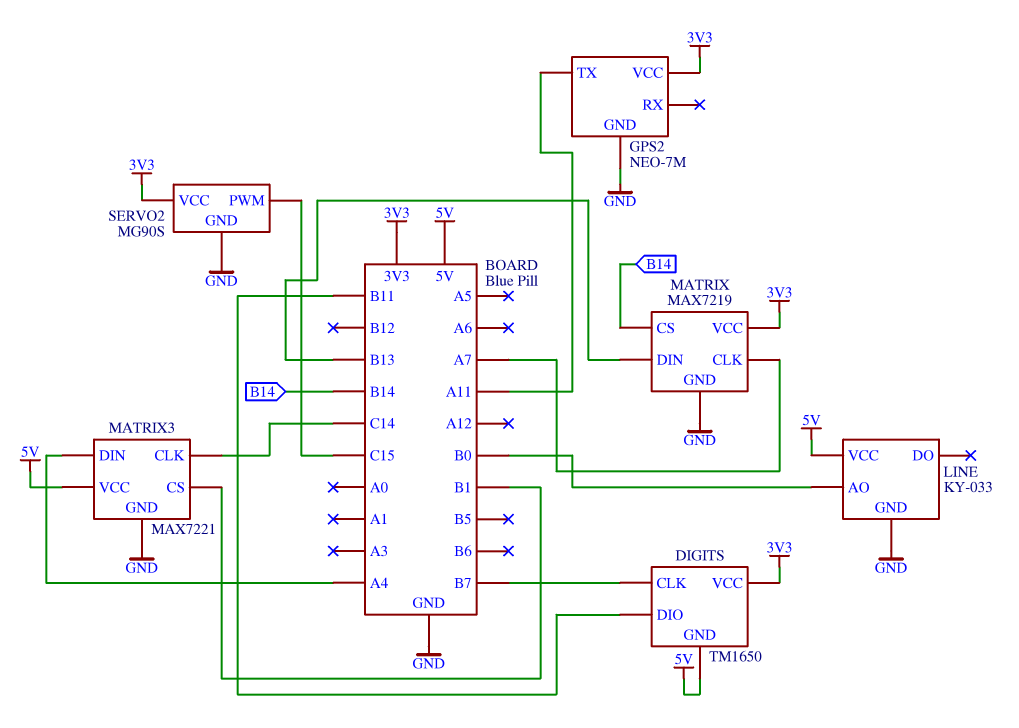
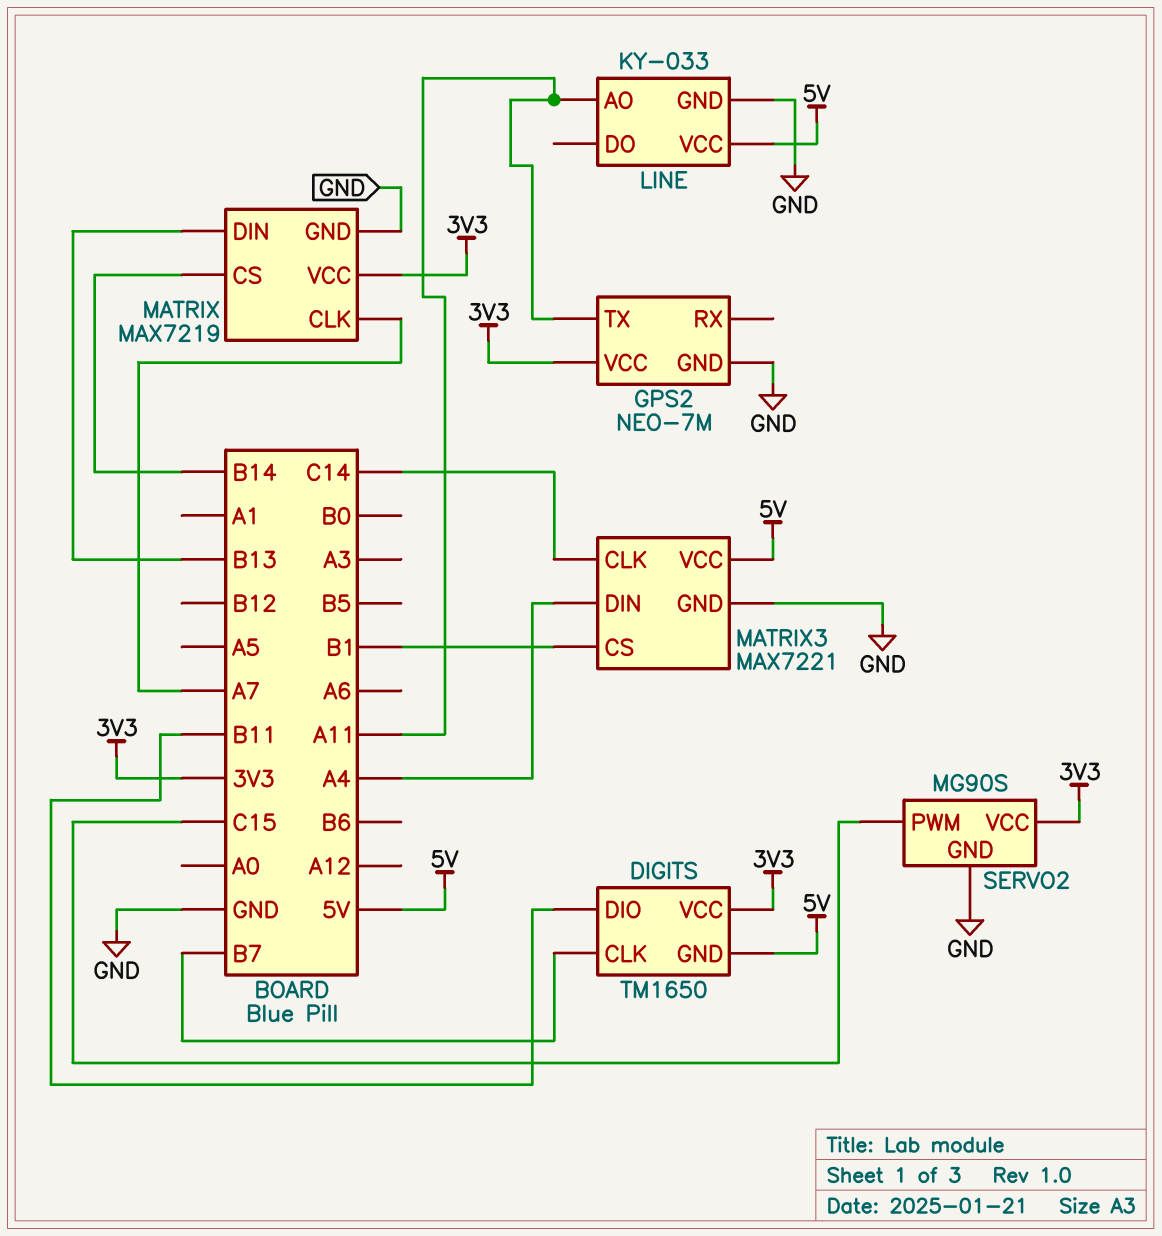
LINE pin AO: B0 -> A11

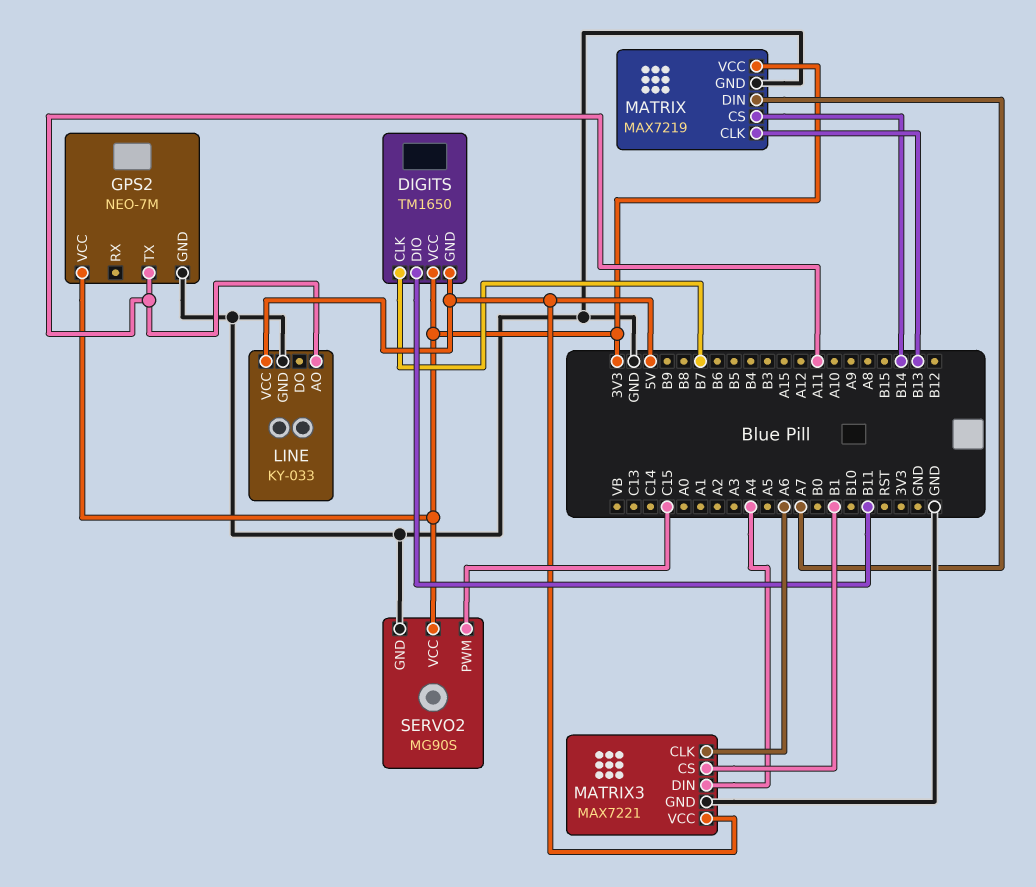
MATRIX pin CLK: A7 -> B13
MATRIX pin DIN: B13 -> A7
MATRIX3 pin CLK: C14 -> A6

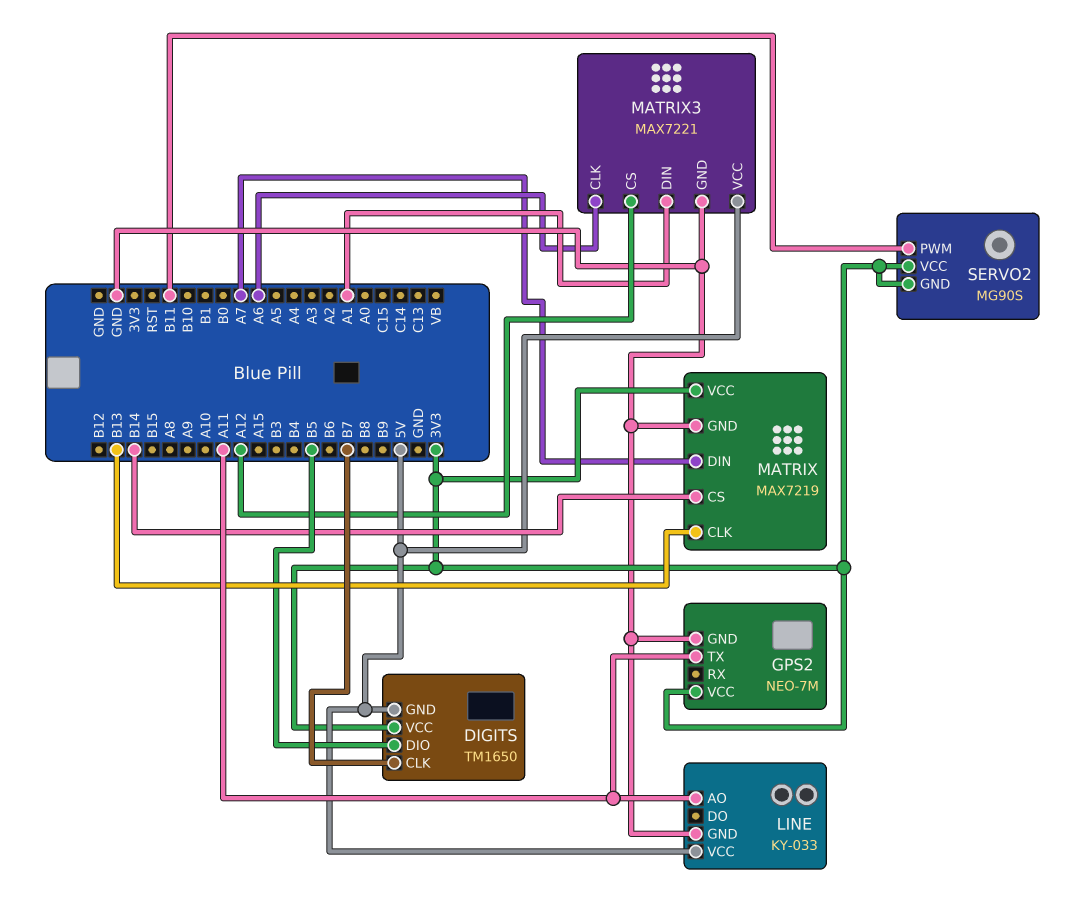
DIGITS pin DIO: B11 -> B5
MATRIX3 pin CS: B1 -> A12
MATRIX3 pin DIN: A4 -> A1
SERVO2 pin GND: GND -> 3V3
SERVO2 pin PWM: C15 -> B11

